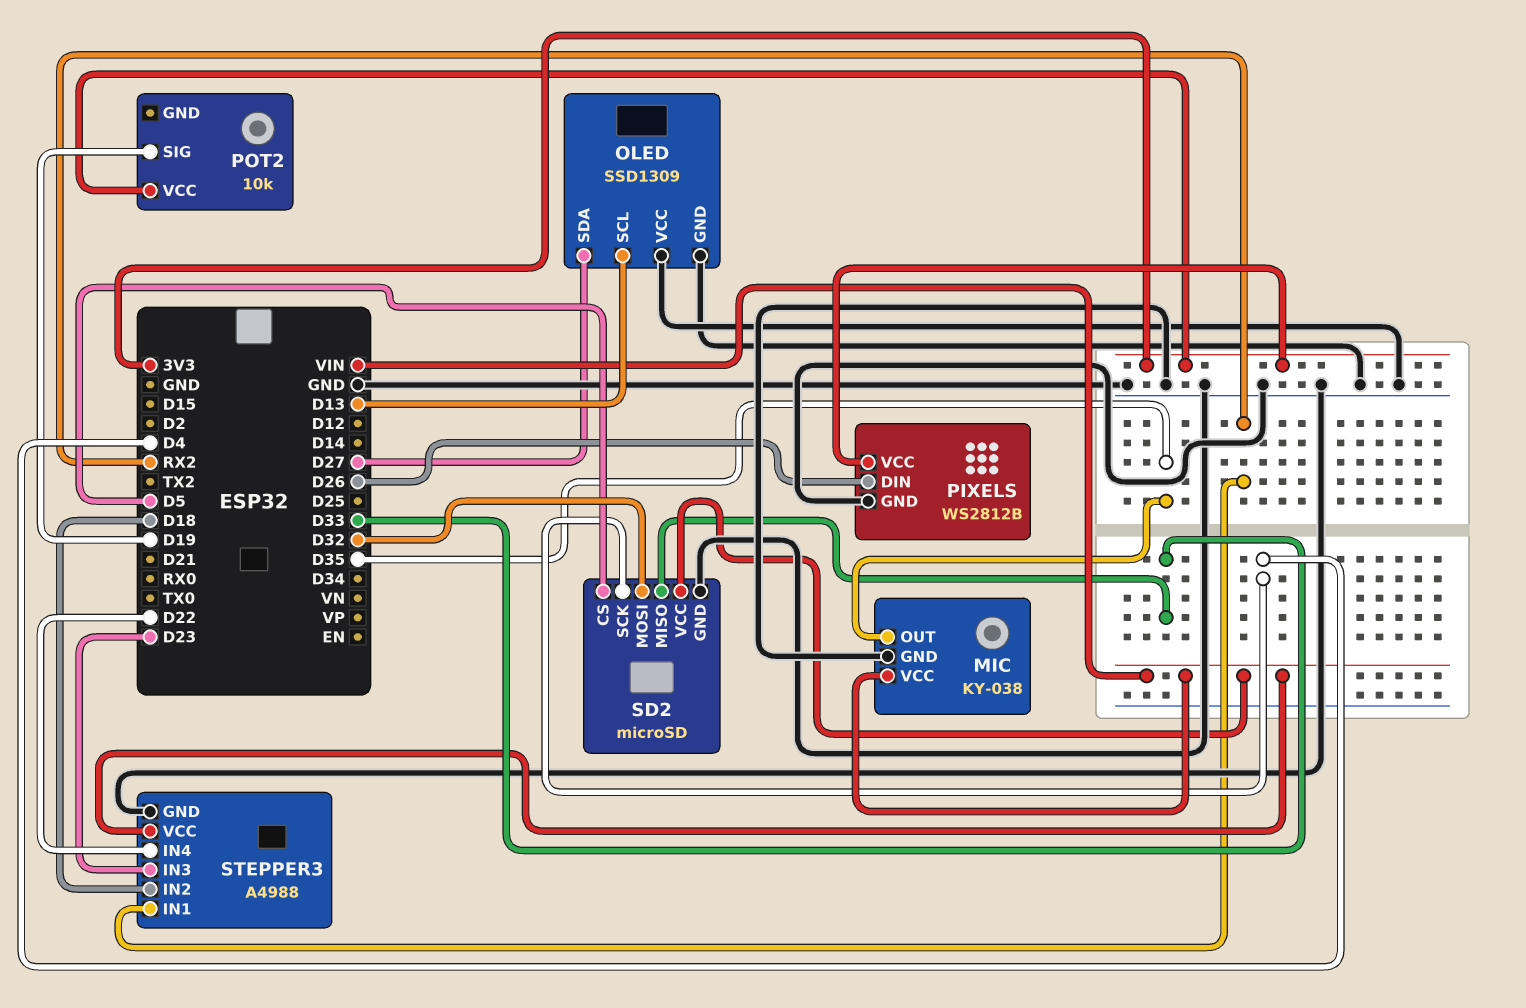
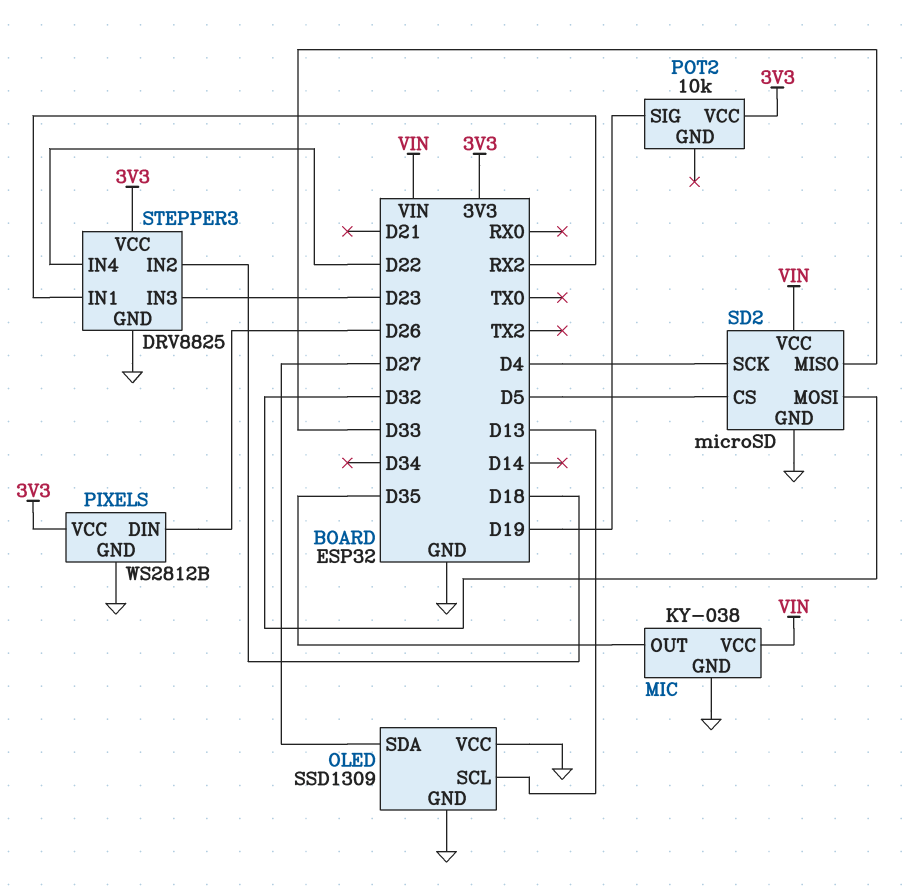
STEPPER3: A4988 -> DRV8825
STEPPER3 pin VCC: VIN -> 3V3

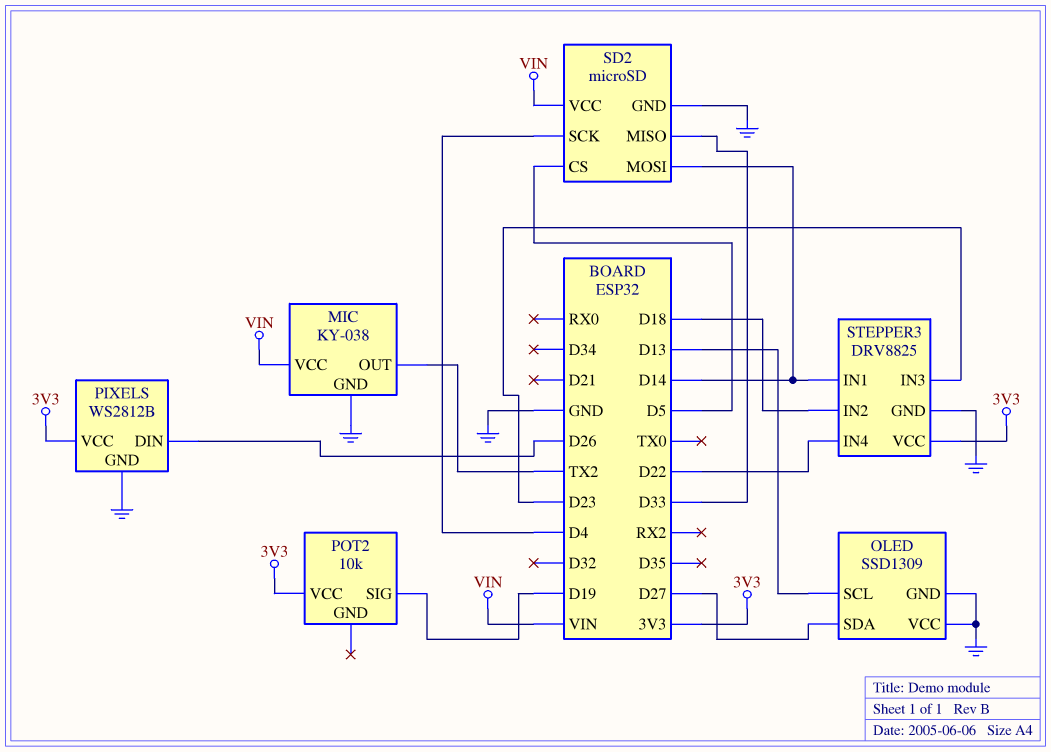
MIC pin OUT: D35 -> TX2
SD2 pin MOSI: D32 -> D14
STEPPER3 pin IN1: RX2 -> D14

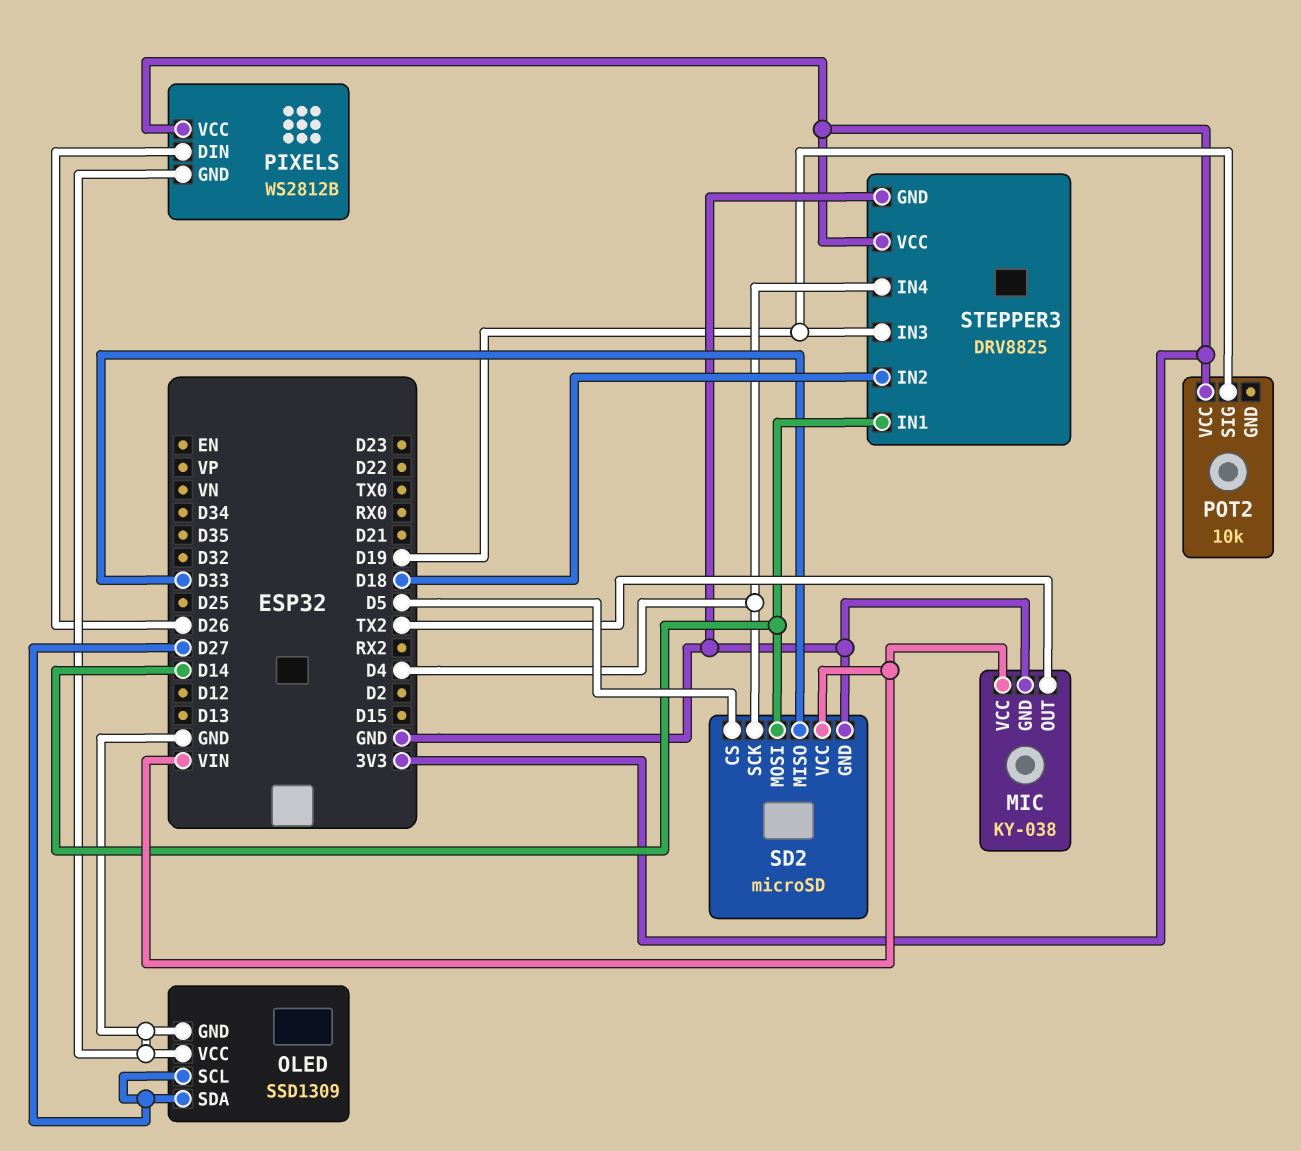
OLED pin SCL: D13 -> D27
STEPPER3 pin IN3: D23 -> D19
STEPPER3 pin IN4: D22 -> D4

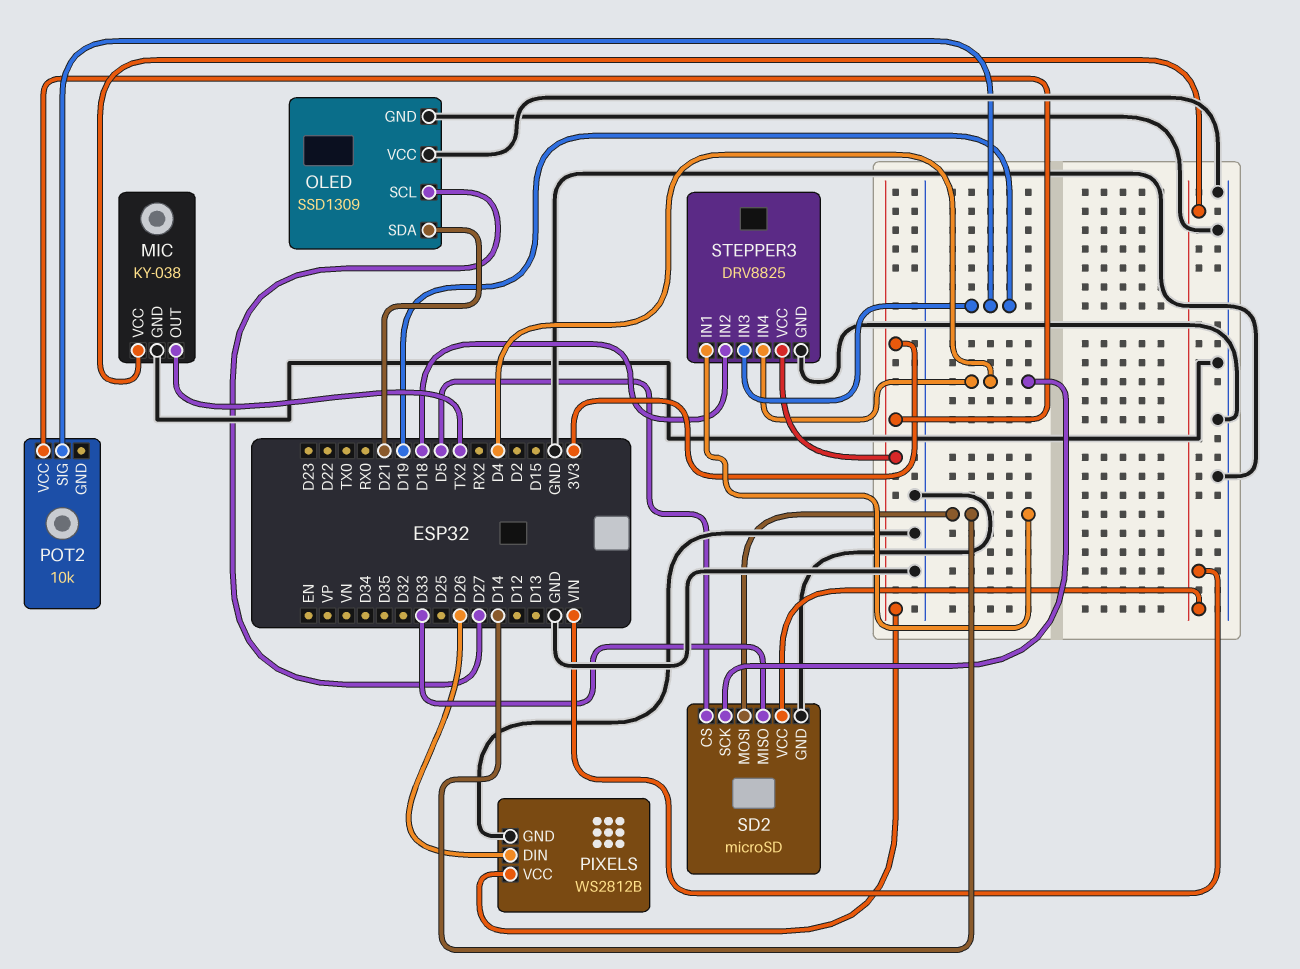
OLED pin SDA: D27 -> D21

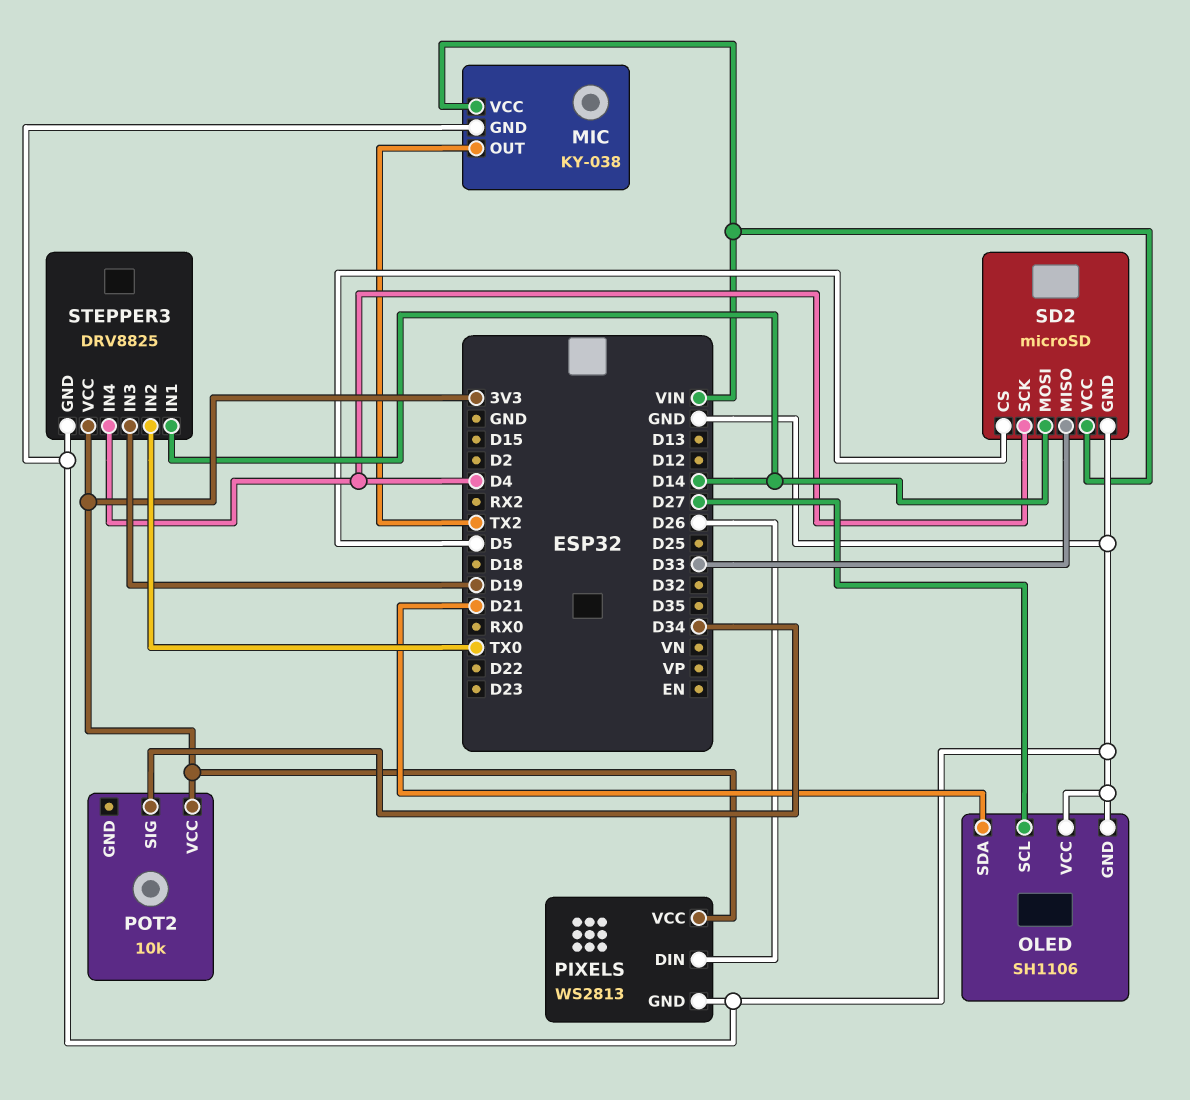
OLED: SSD1309 -> SH1106
PIXELS: WS2812B -> WS2813
POT2 pin SIG: D19 -> D34
STEPPER3 pin IN2: D18 -> TX0

